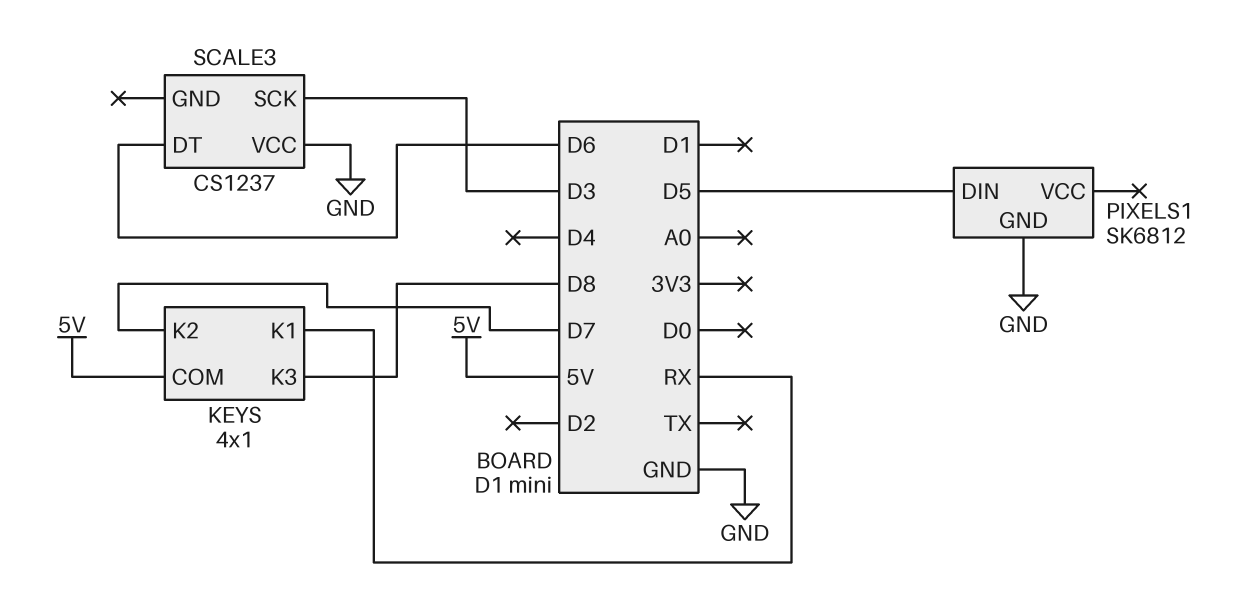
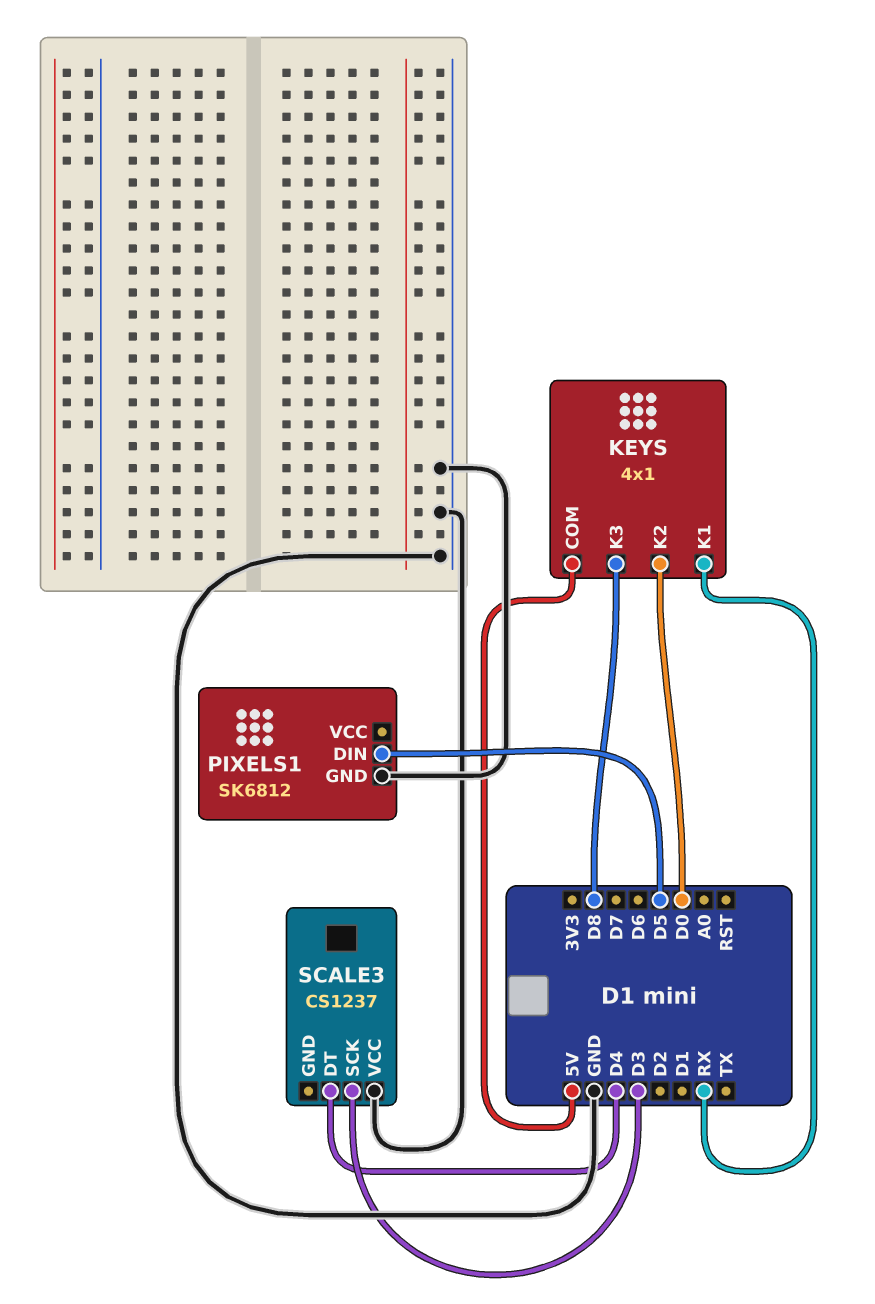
KEYS pin K2: D7 -> D0
SCALE3 pin DT: D6 -> D4

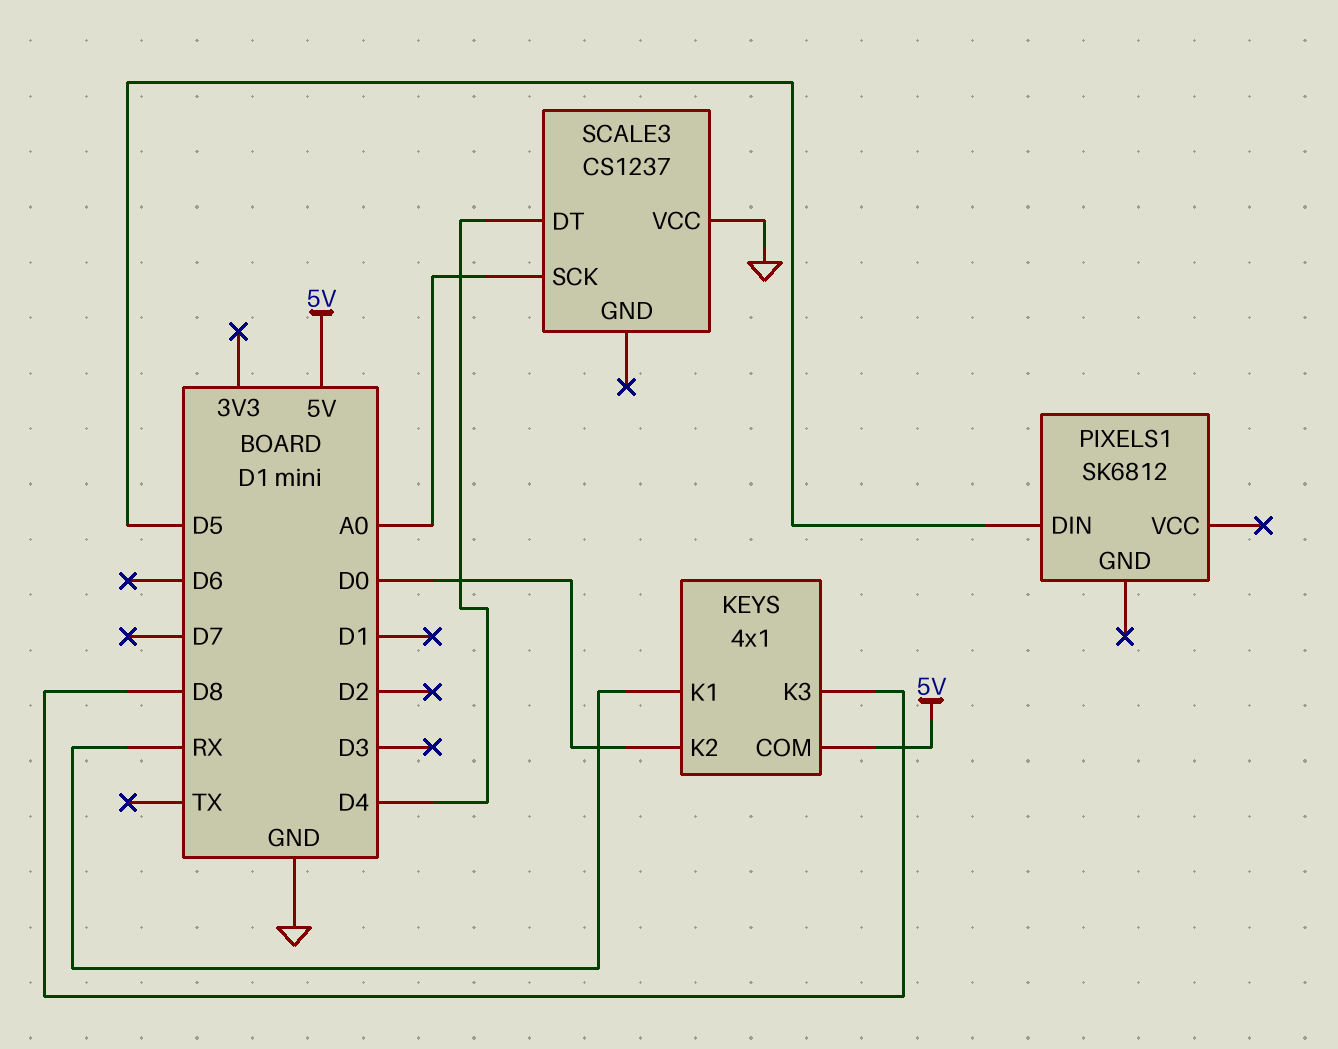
PIXELS1 pin GND: GND -> none
SCALE3 pin SCK: D3 -> A0

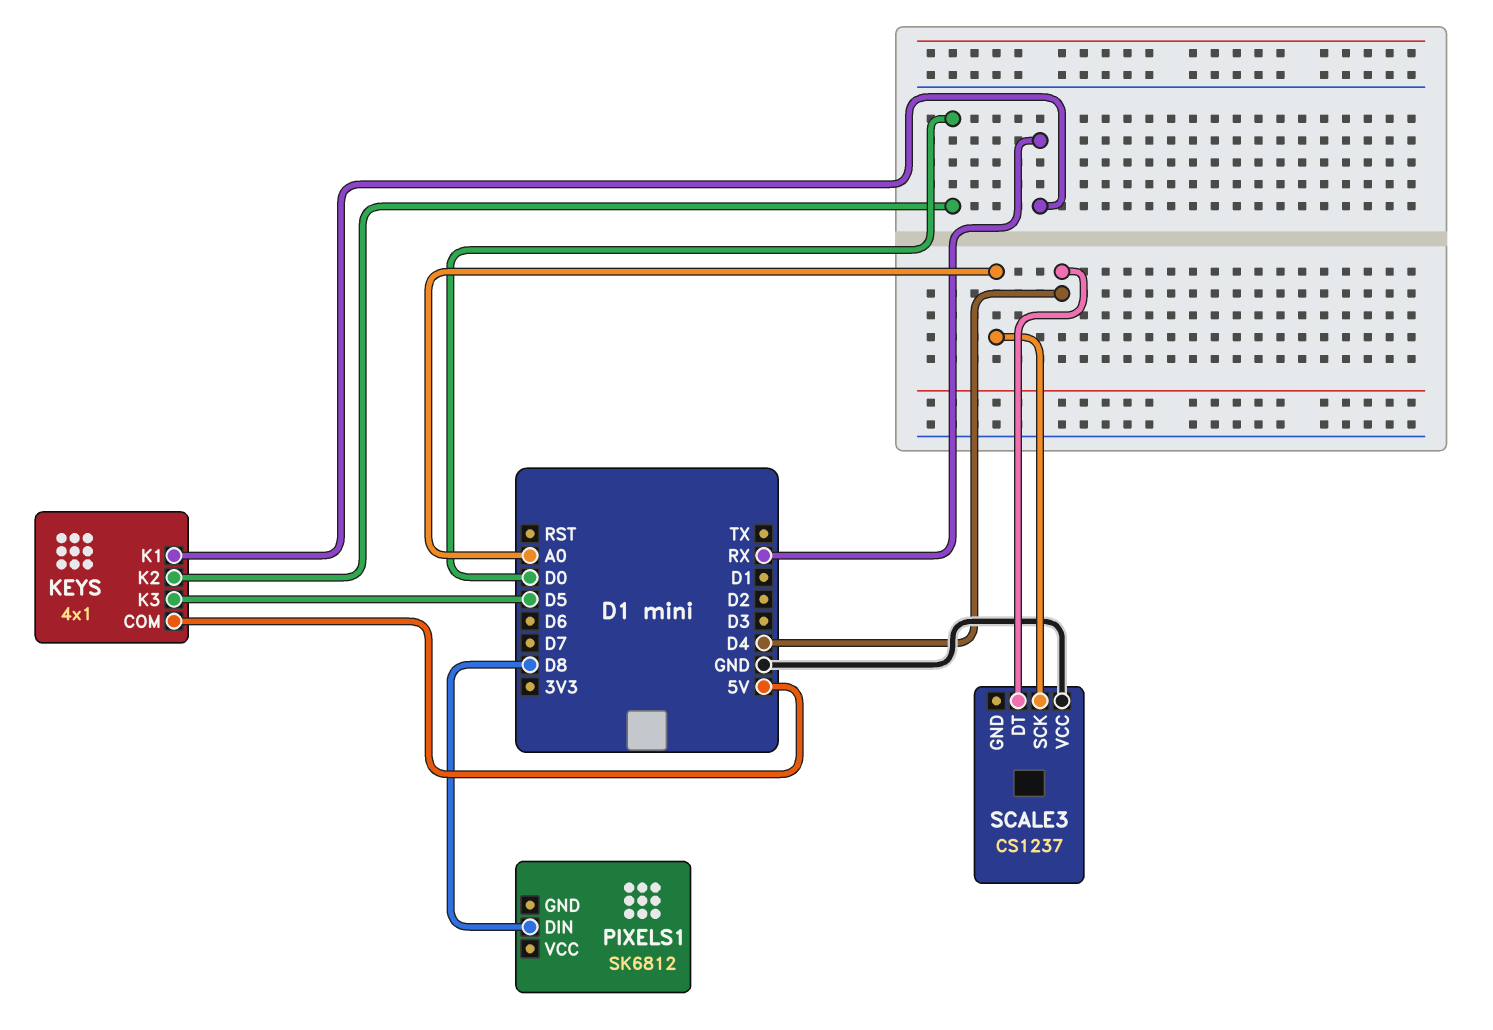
KEYS pin K3: D8 -> D5
PIXELS1 pin DIN: D5 -> D8

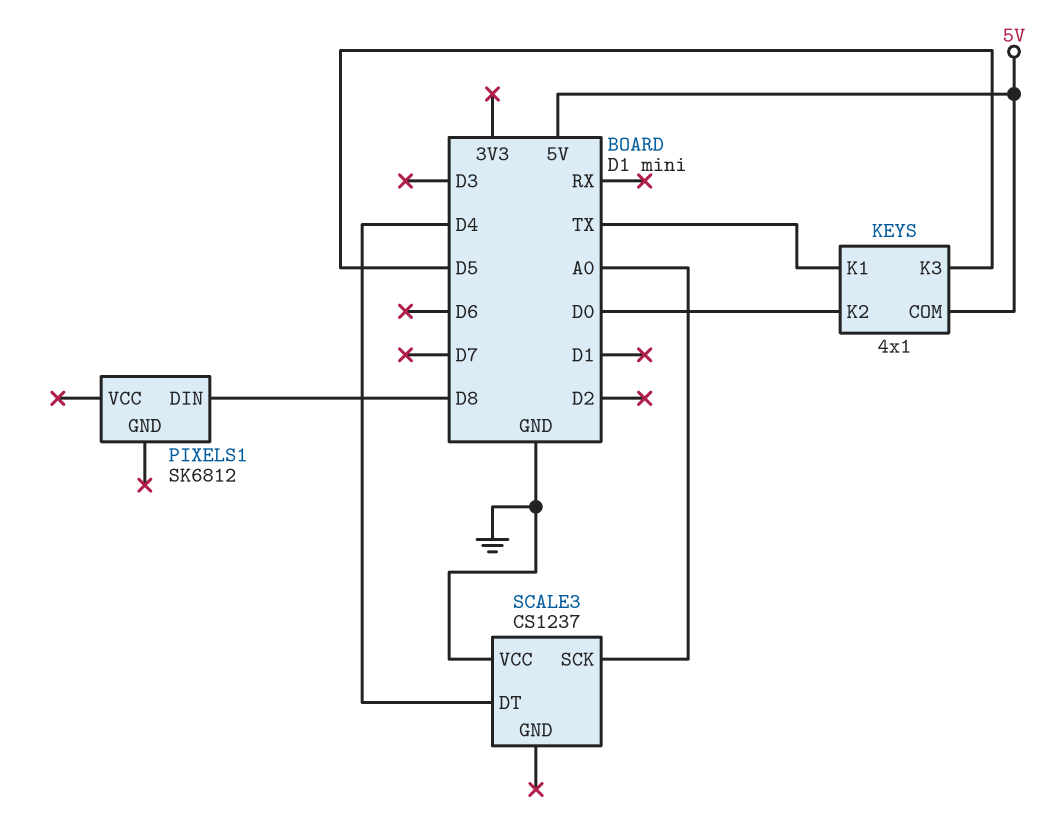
KEYS pin K1: RX -> TX

